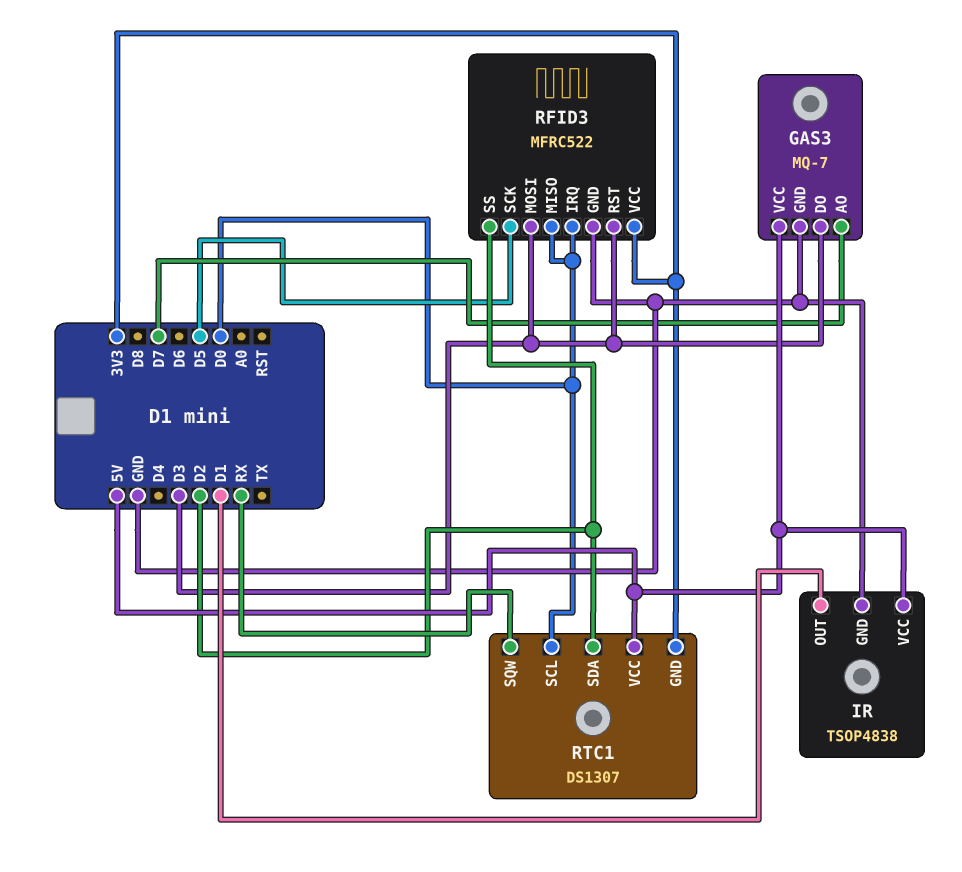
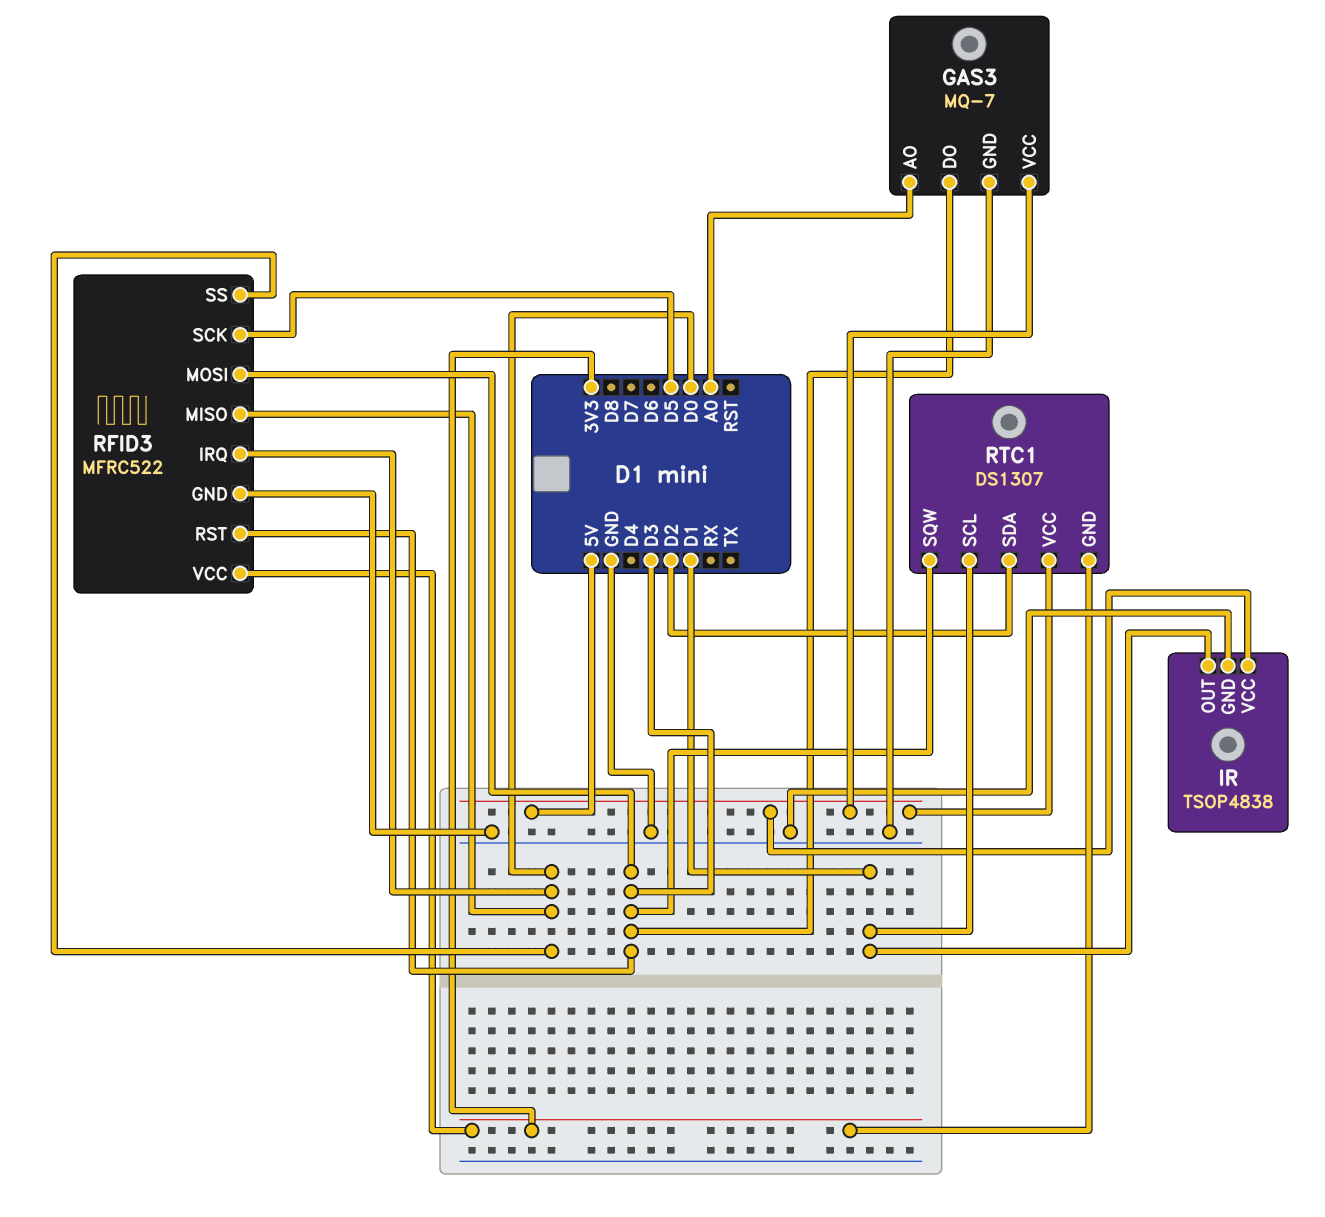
GAS3 pin AO: D7 -> A0
RFID3 pin SS: D2 -> D0
RTC1 pin SCL: D0 -> D1
RTC1 pin SQW: RX -> D3

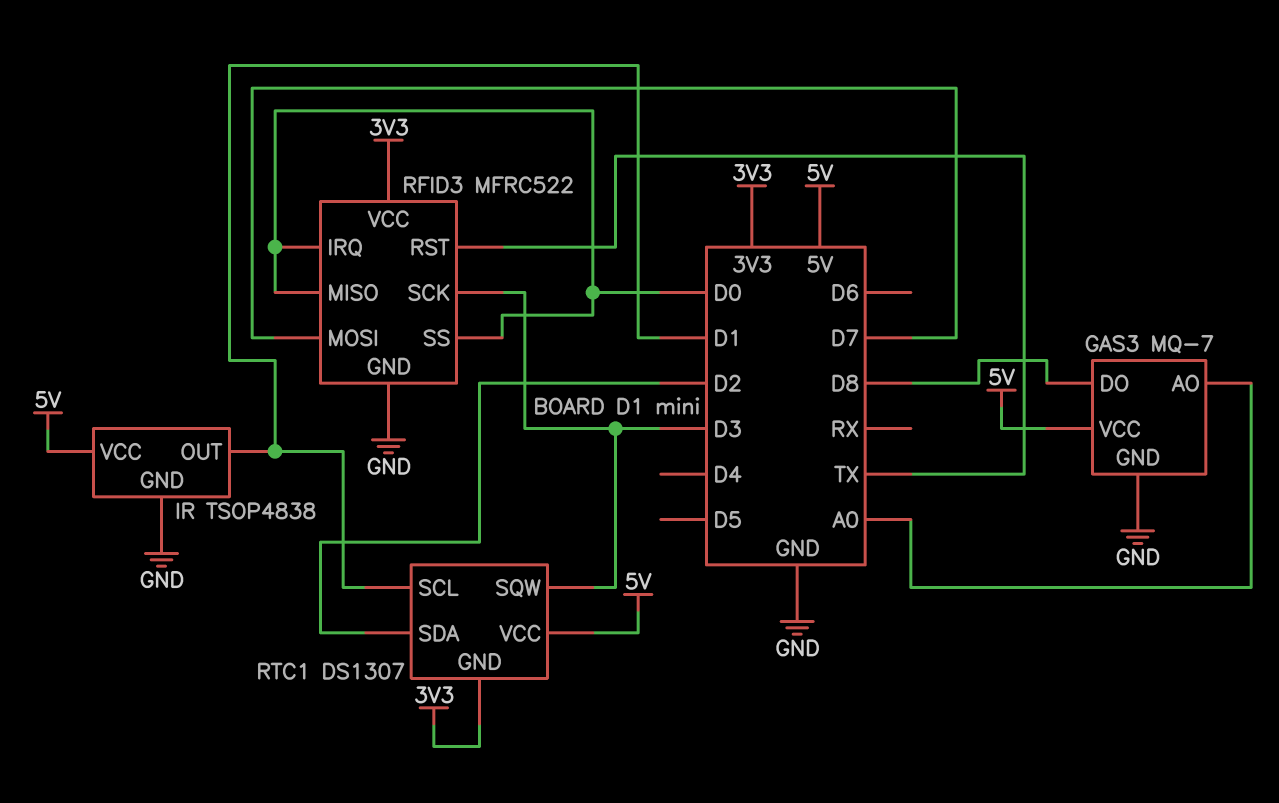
GAS3 pin DO: D3 -> D8
RFID3 pin MOSI: D3 -> D7
RFID3 pin RST: D3 -> TX
RFID3 pin SCK: D5 -> D3

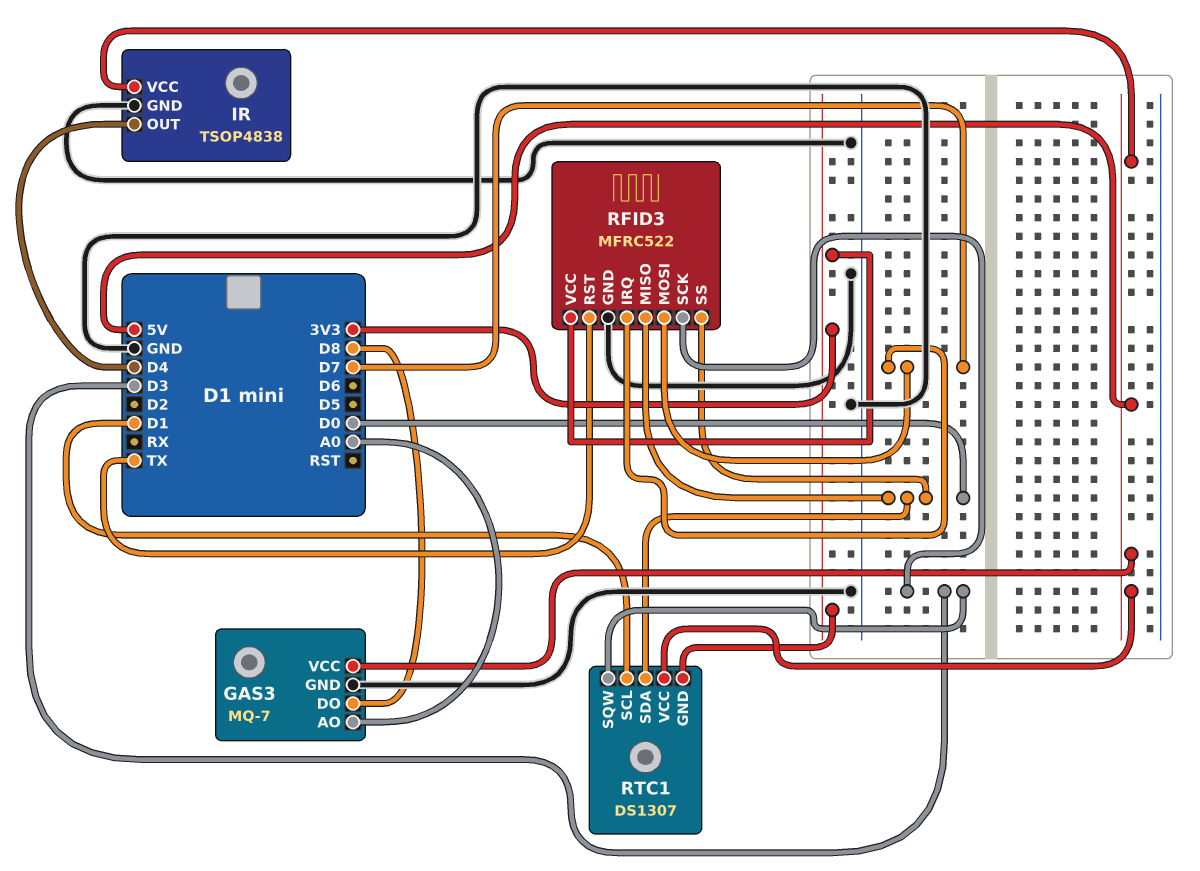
IR pin OUT: D1 -> D4
RFID3 pin IRQ: D0 -> D7
RTC1 pin SDA: D2 -> D0

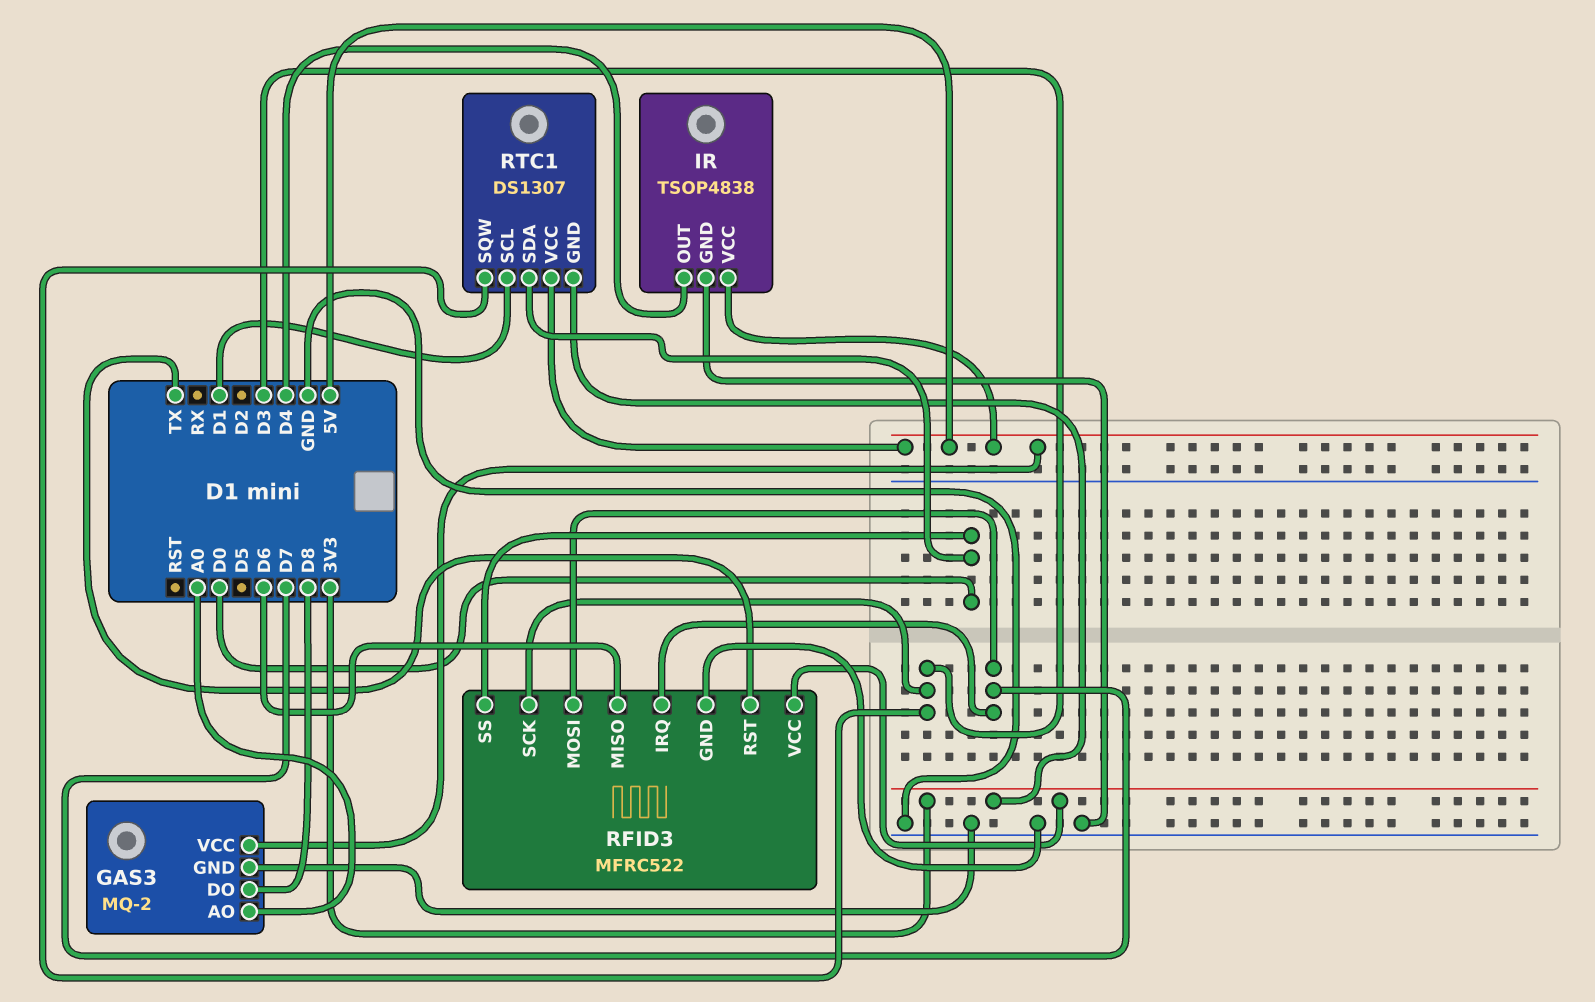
GAS3: MQ-7 -> MQ-2
RFID3 pin MISO: D0 -> D6

